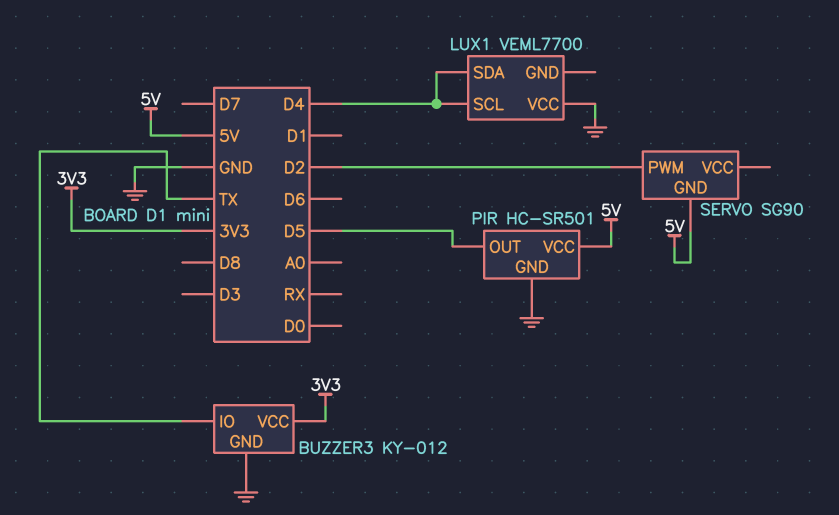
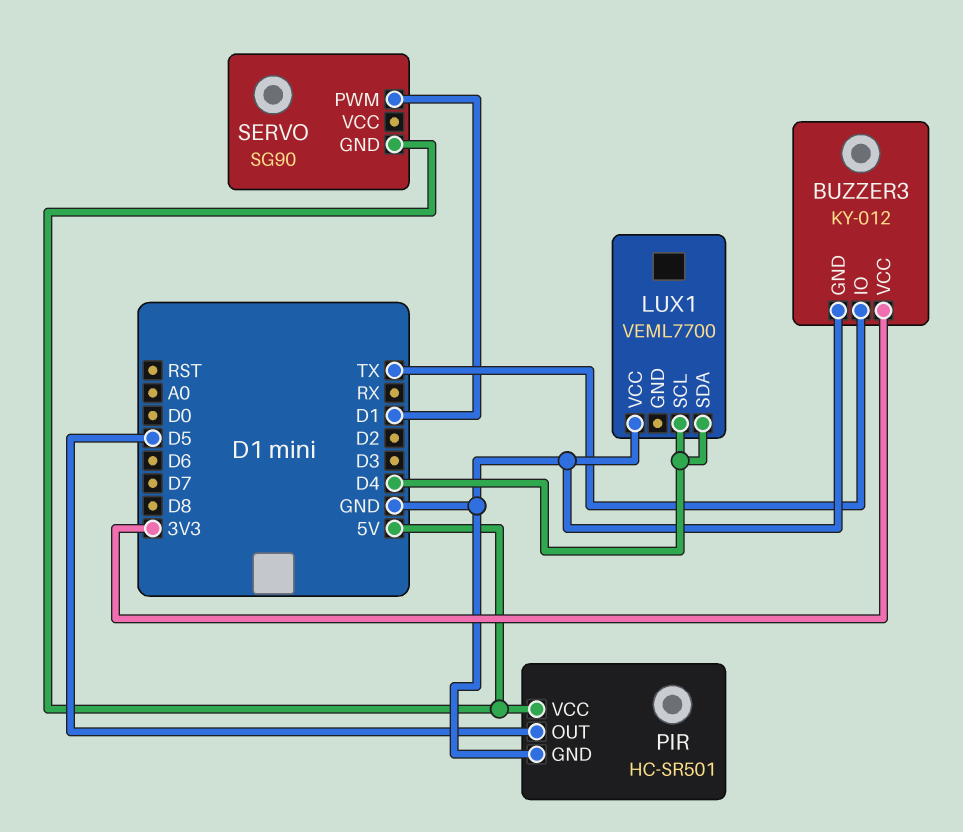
SERVO pin PWM: D2 -> D1

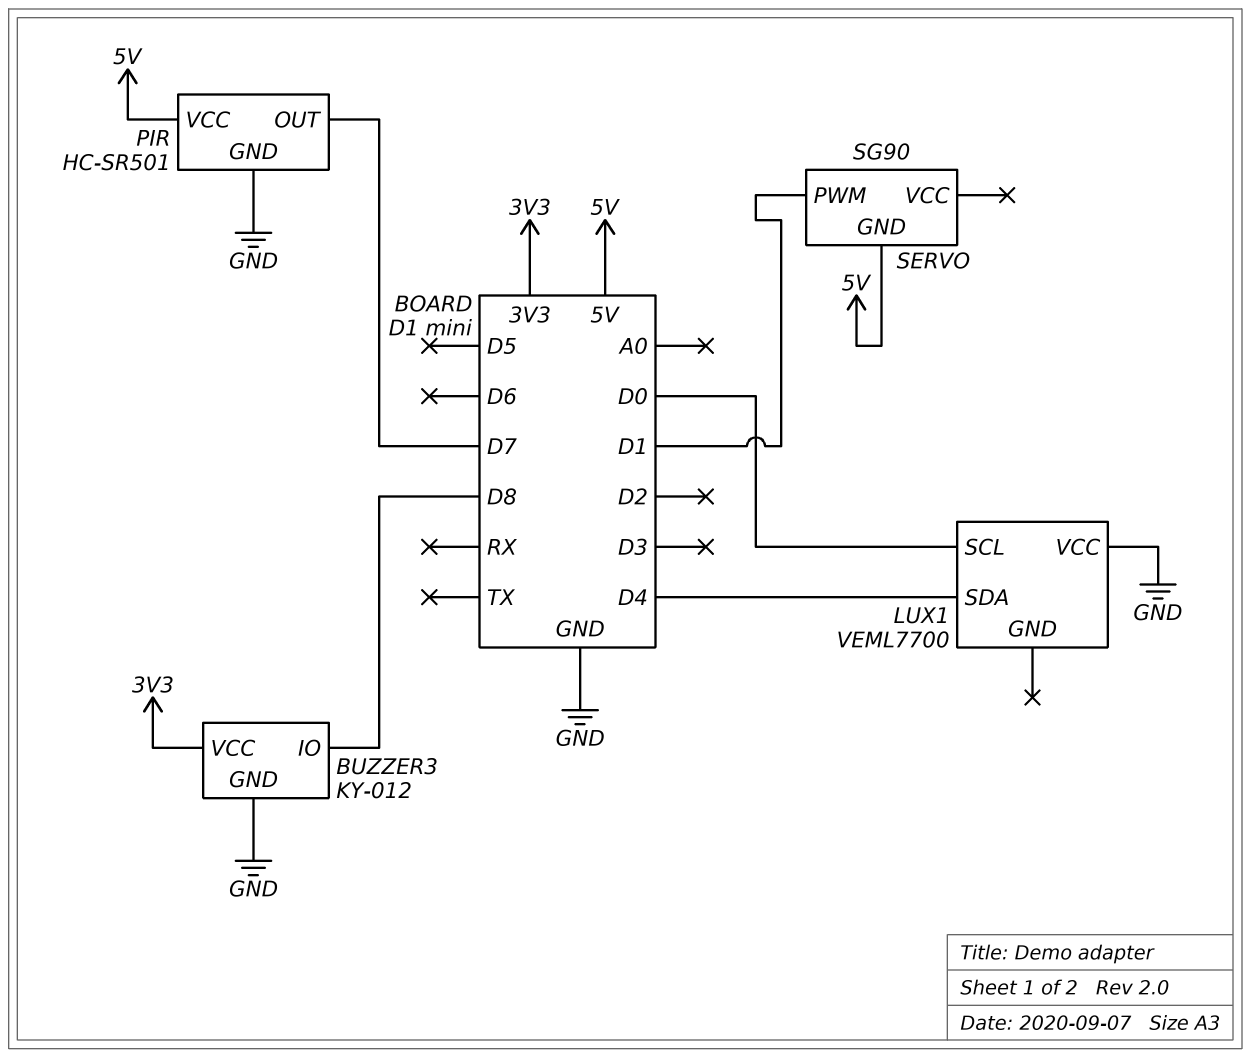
BUZZER3 pin IO: TX -> D8
LUX1 pin SCL: D4 -> D0
PIR pin OUT: D5 -> D7

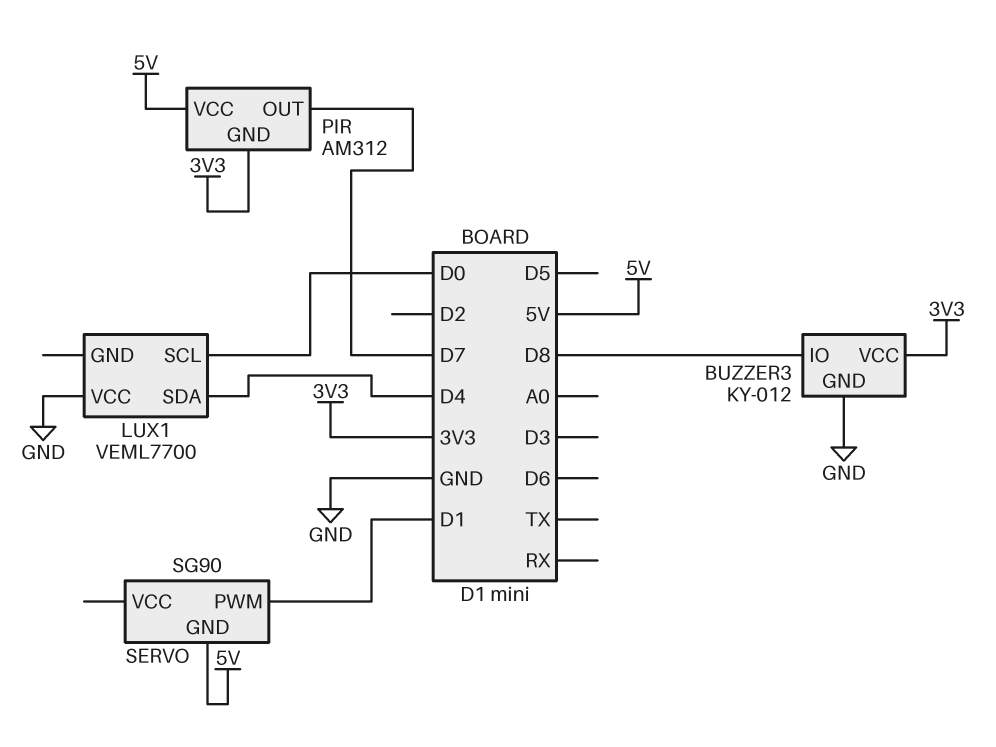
PIR: HC-SR501 -> AM312
PIR pin GND: GND -> 3V3

